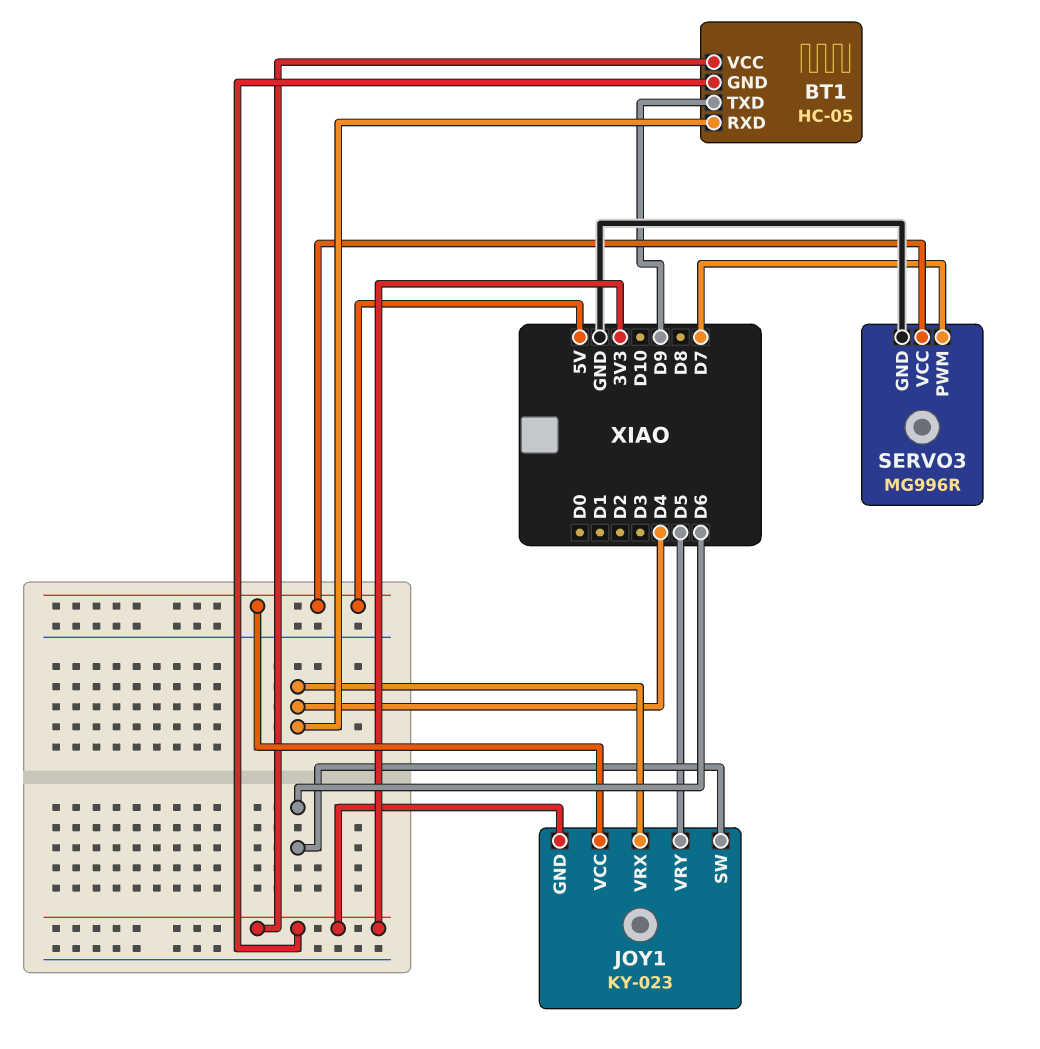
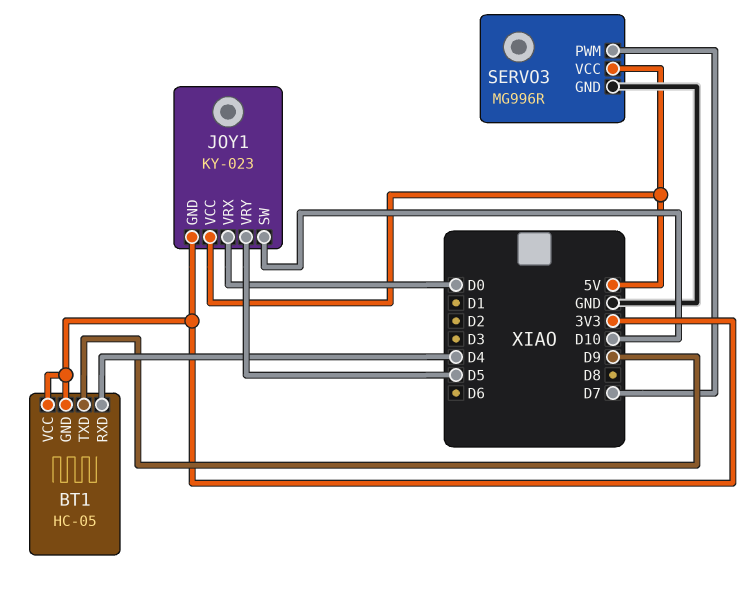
JOY1 pin SW: D6 -> D10
JOY1 pin VRX: D4 -> D0

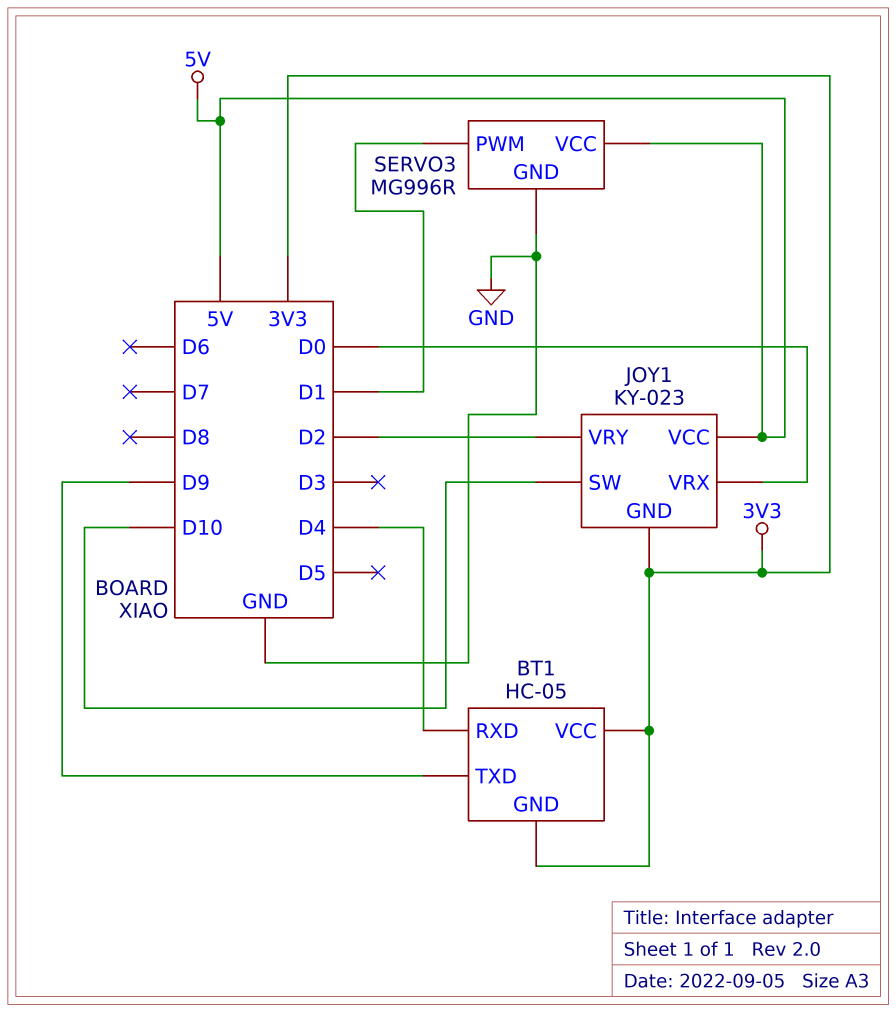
JOY1 pin VRY: D5 -> D2
SERVO3 pin PWM: D7 -> D1

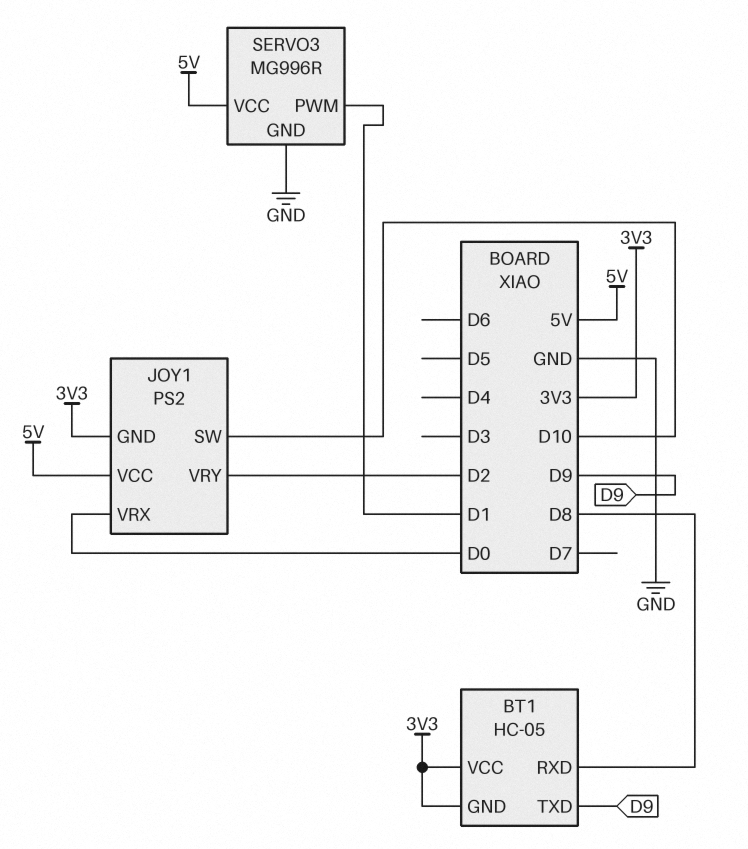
BT1 pin RXD: D4 -> D8
JOY1: KY-023 -> PS2

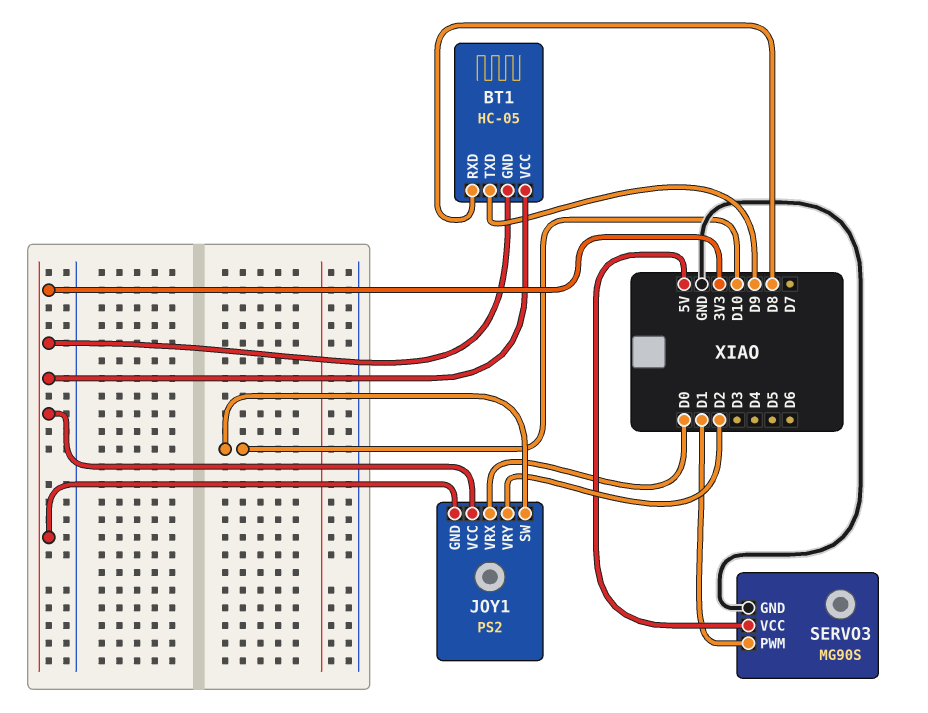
JOY1 pin VCC: 5V -> 3V3
SERVO3: MG996R -> MG90S

